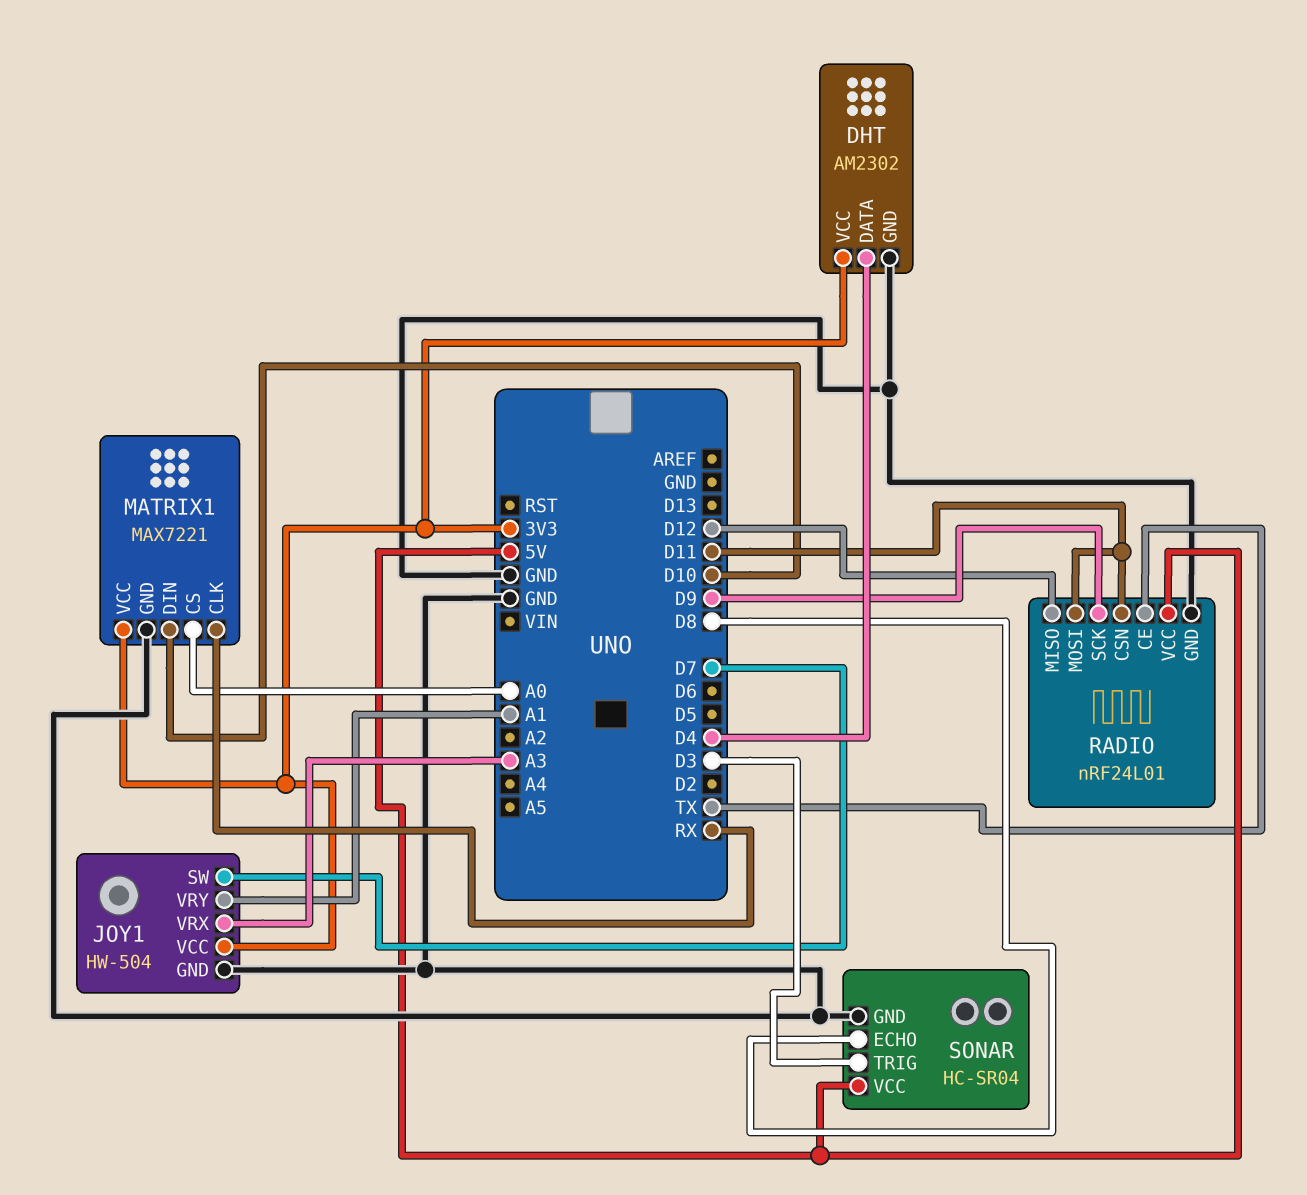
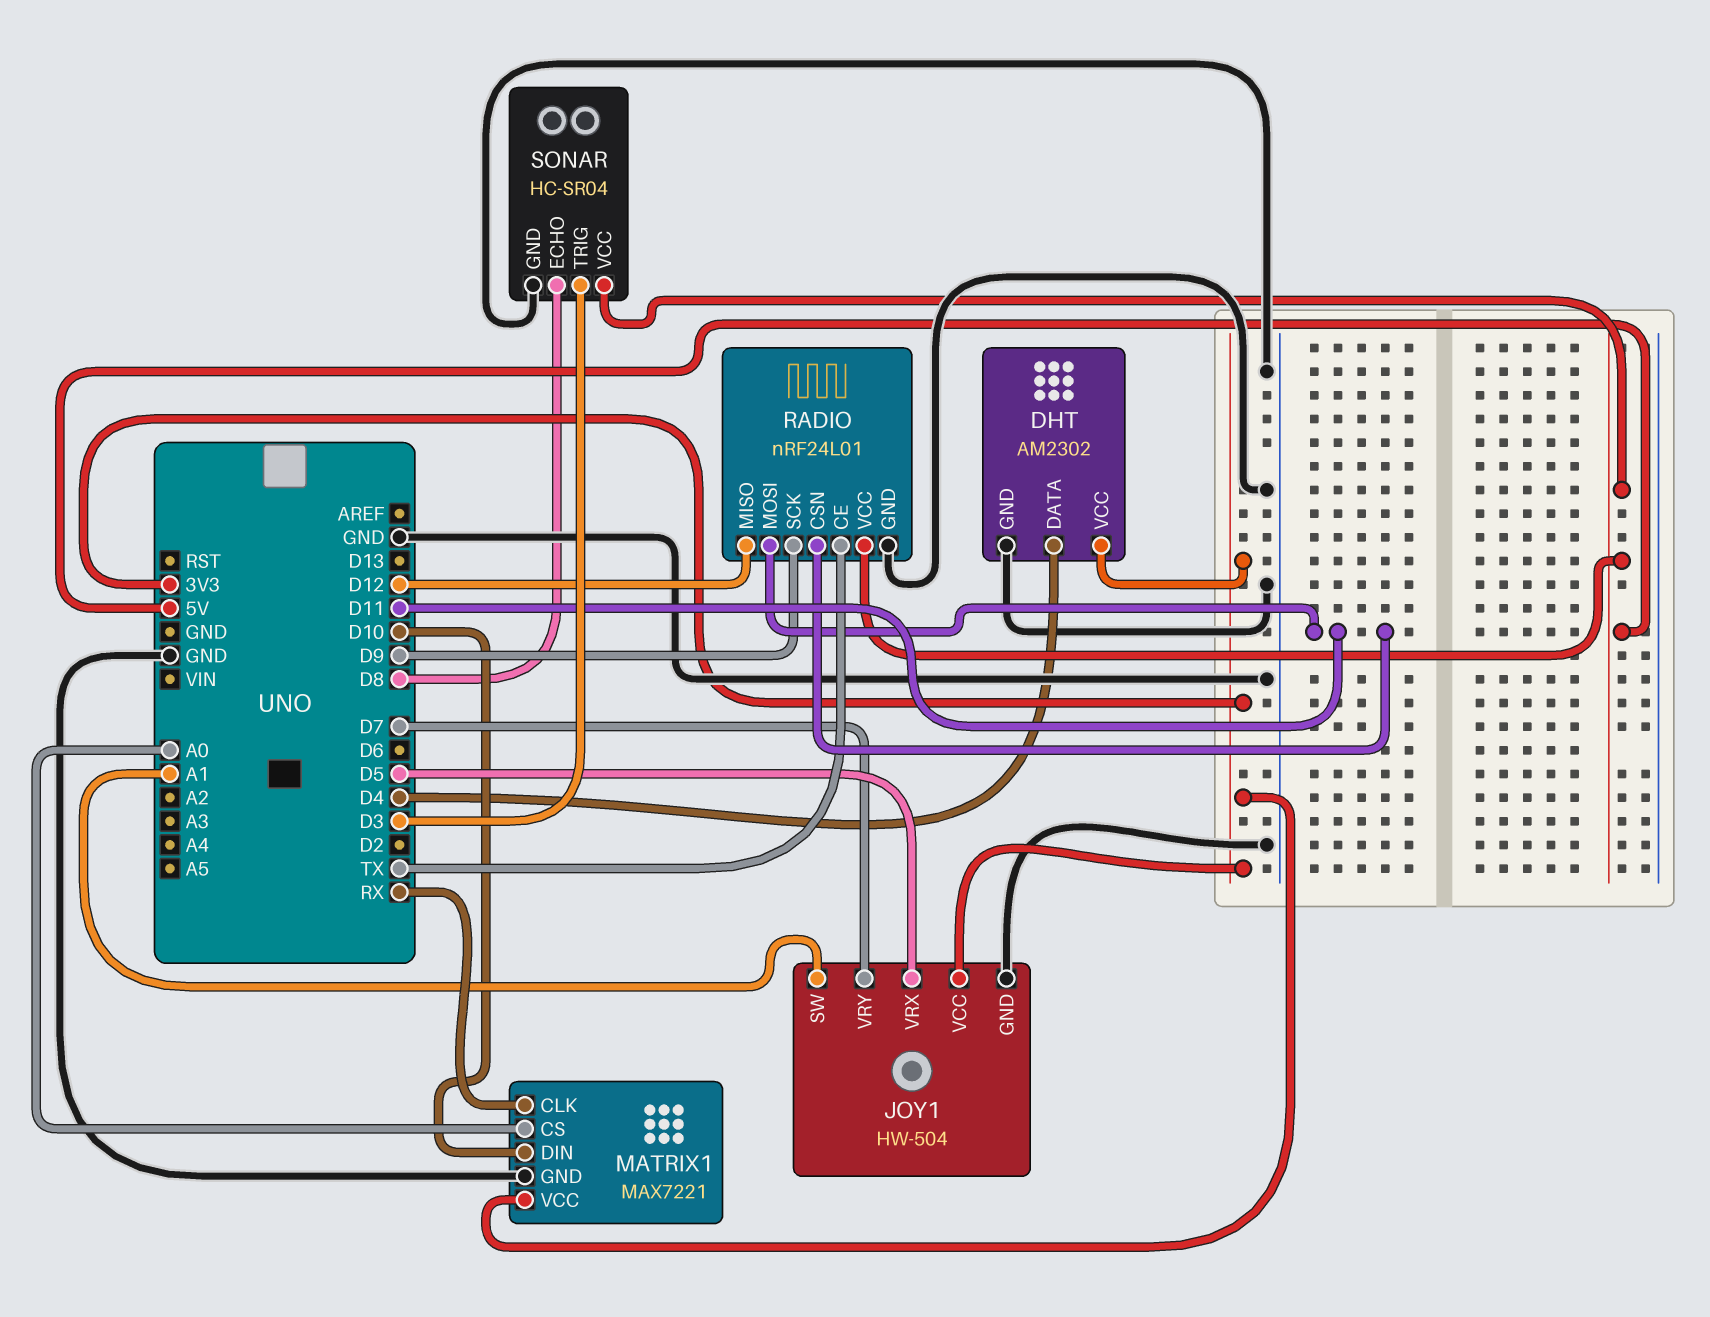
JOY1 pin SW: D7 -> A1
JOY1 pin VRX: A3 -> D5
JOY1 pin VRY: A1 -> D7

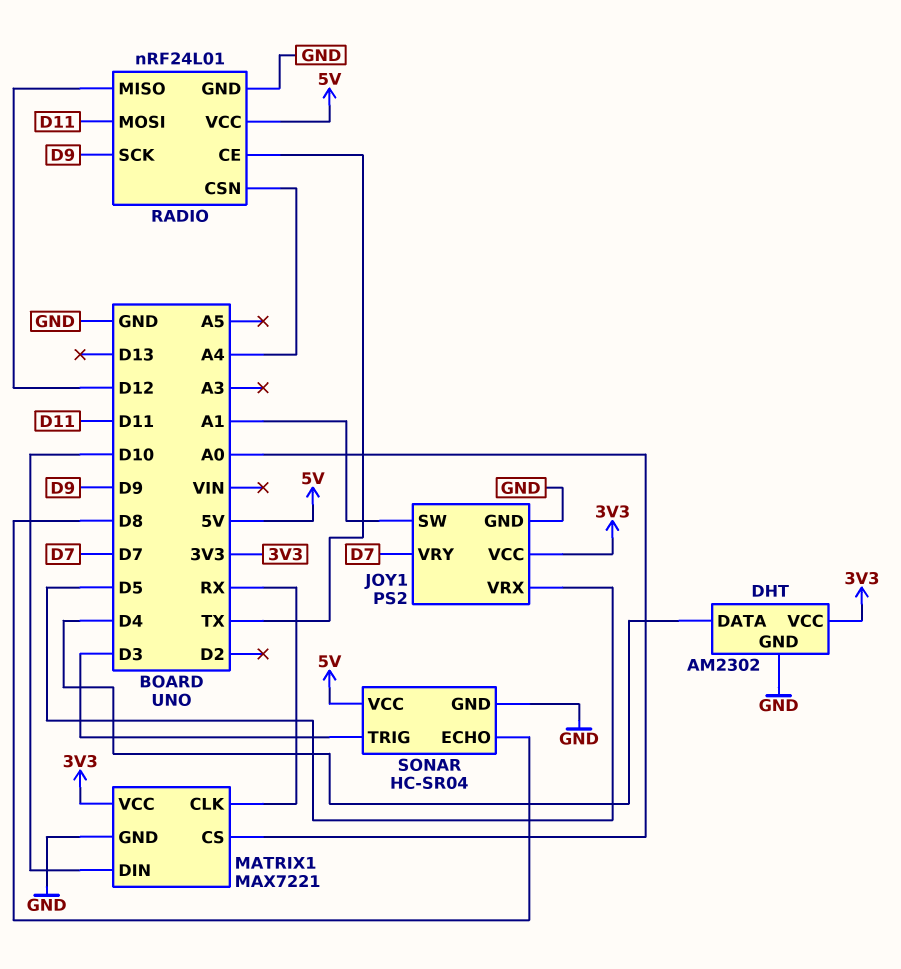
JOY1: HW-504 -> PS2
RADIO pin CSN: D11 -> A4

